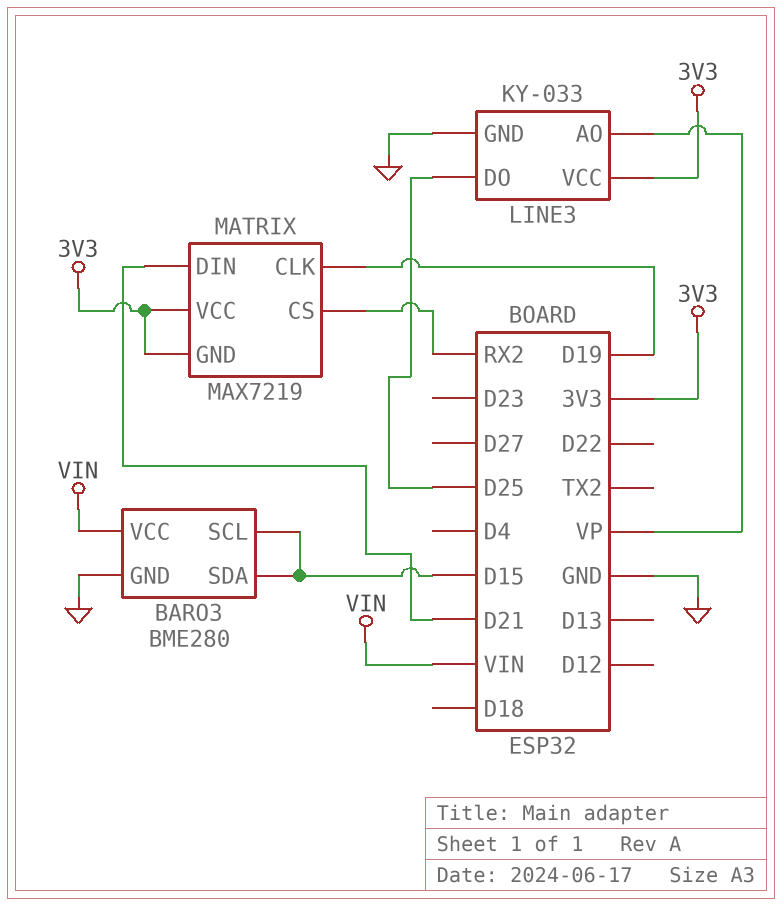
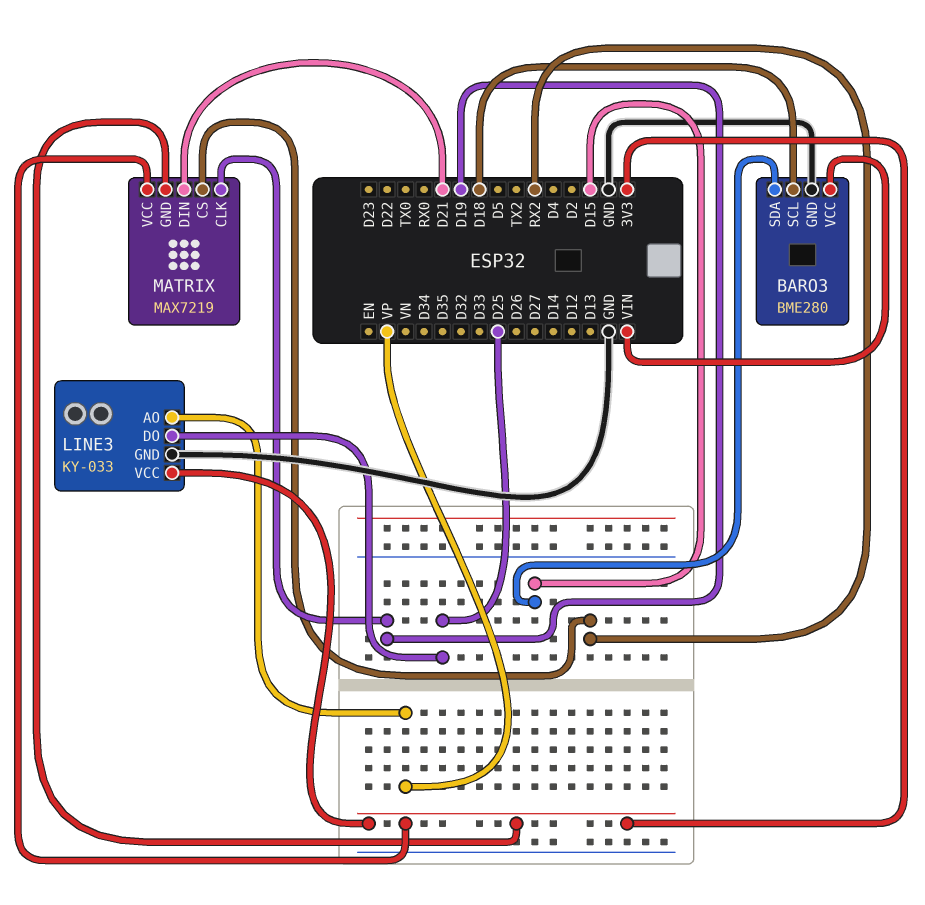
BARO3 pin SCL: D15 -> D18

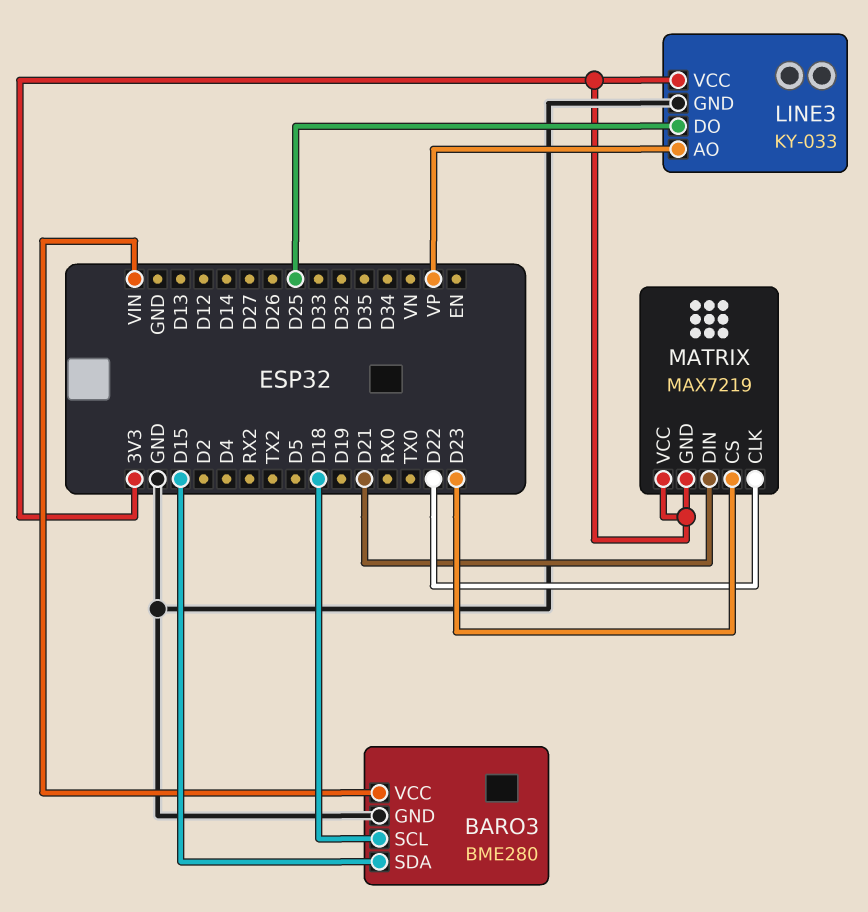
MATRIX pin CLK: D19 -> D22
MATRIX pin CS: RX2 -> D23

